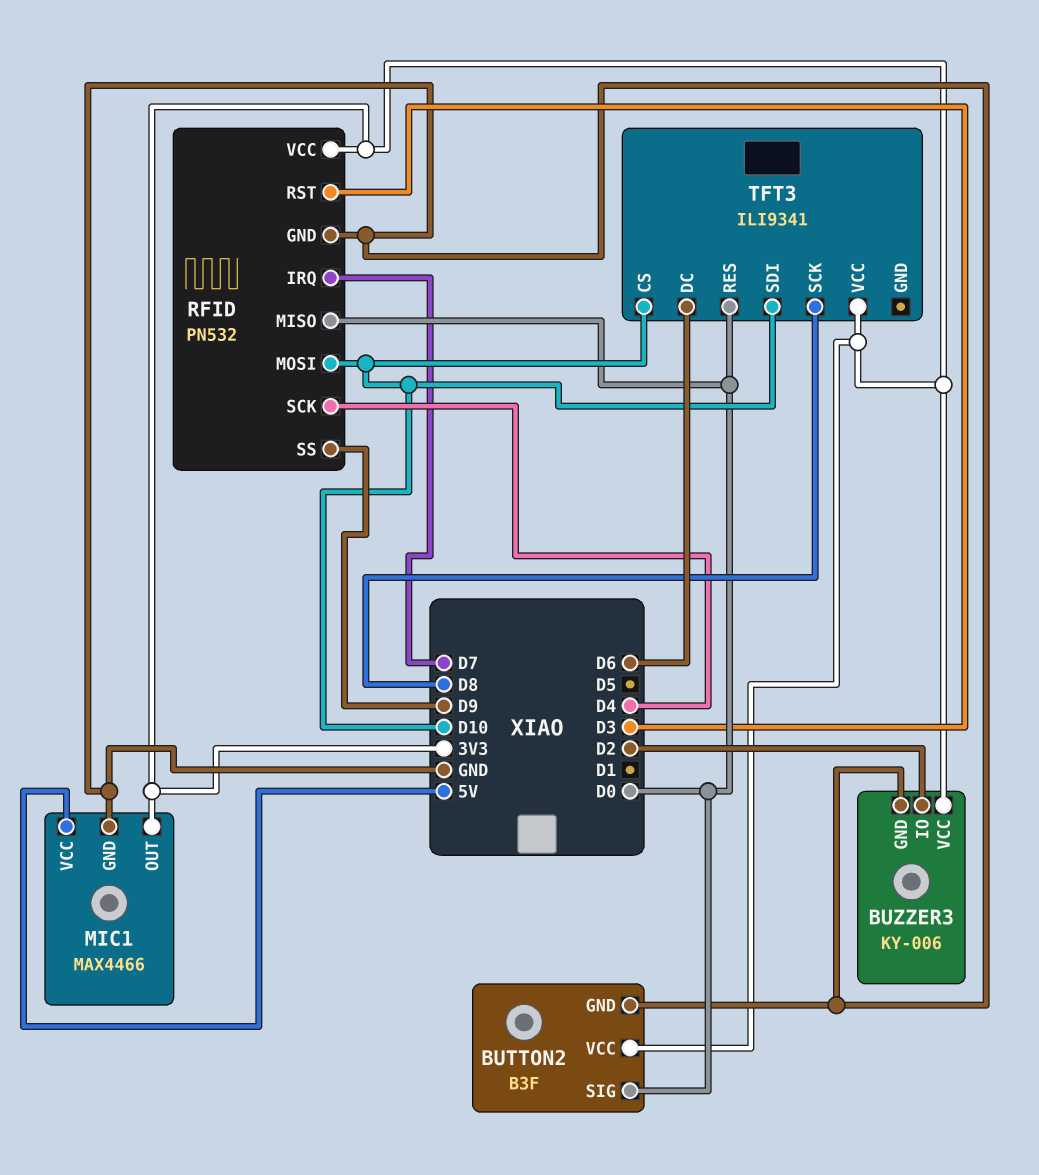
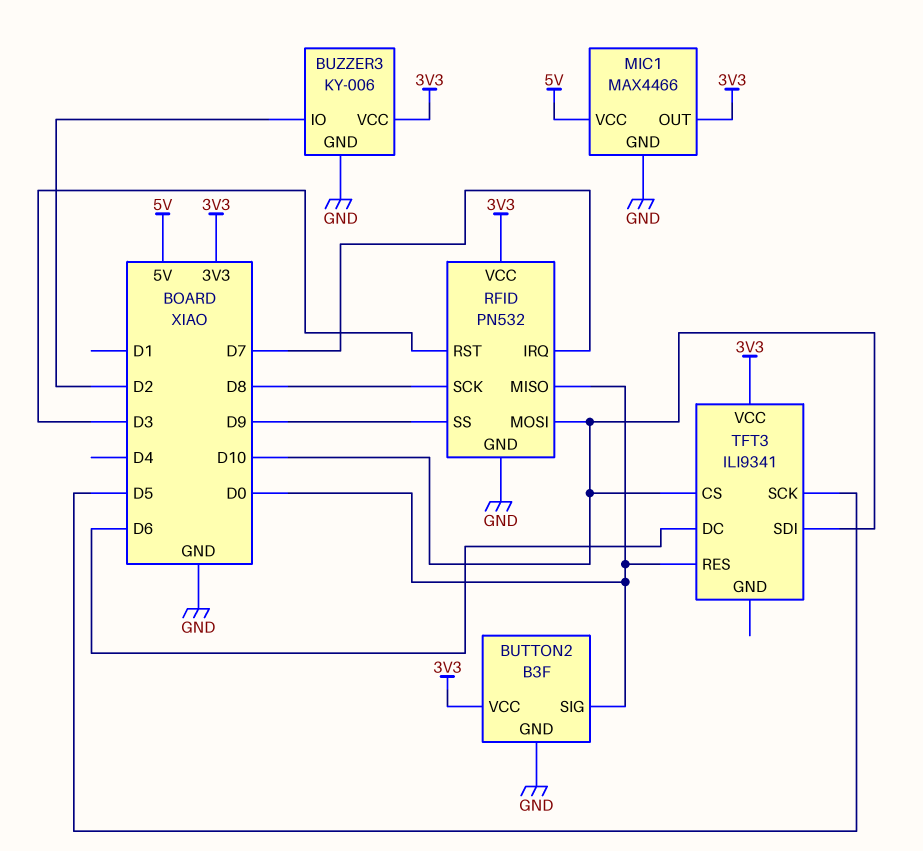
RFID pin SCK: D4 -> D8
TFT3 pin SCK: D8 -> D5

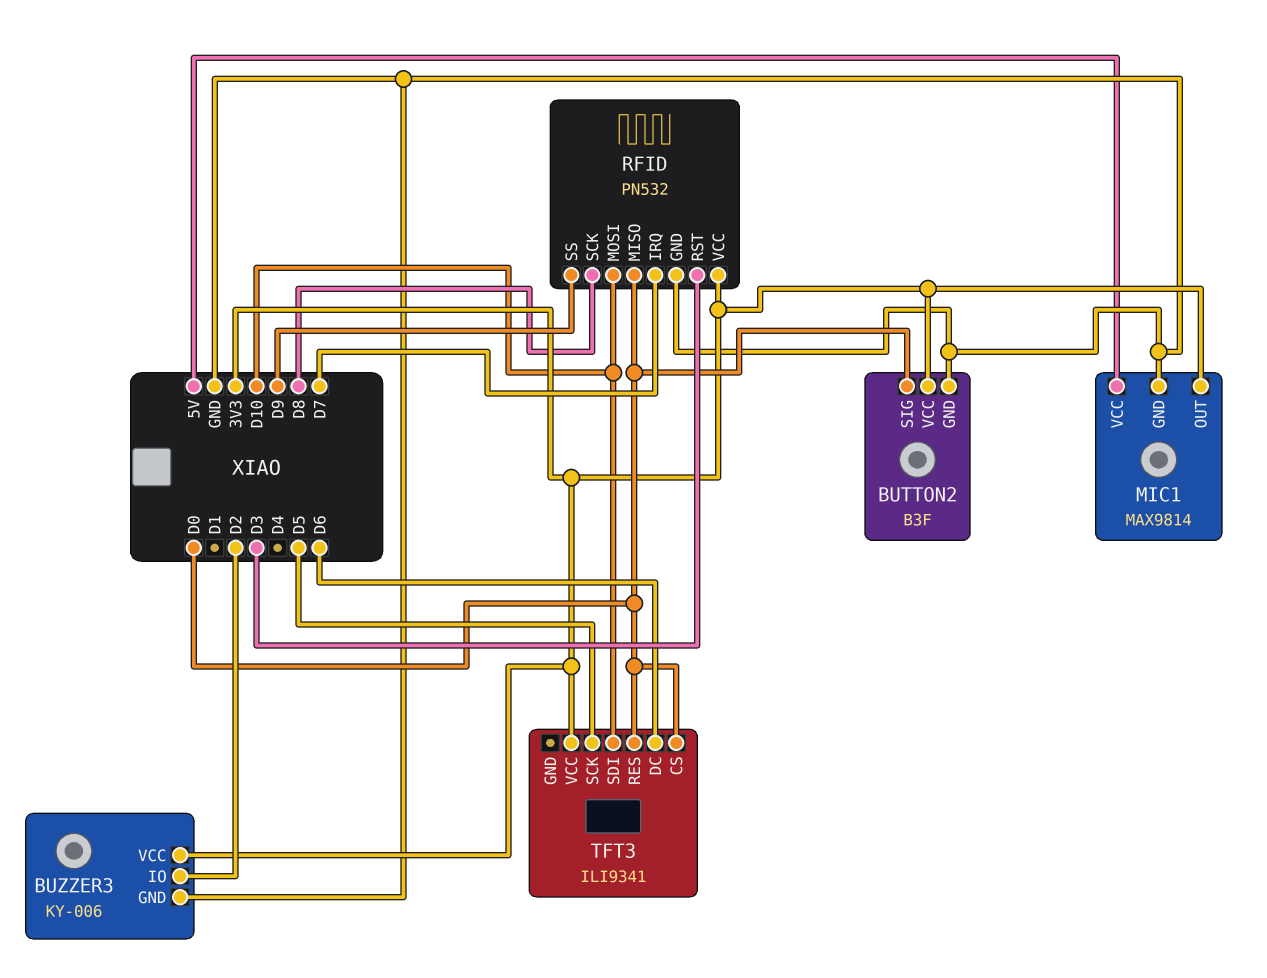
MIC1: MAX4466 -> MAX9814
TFT3 pin CS: D10 -> D0

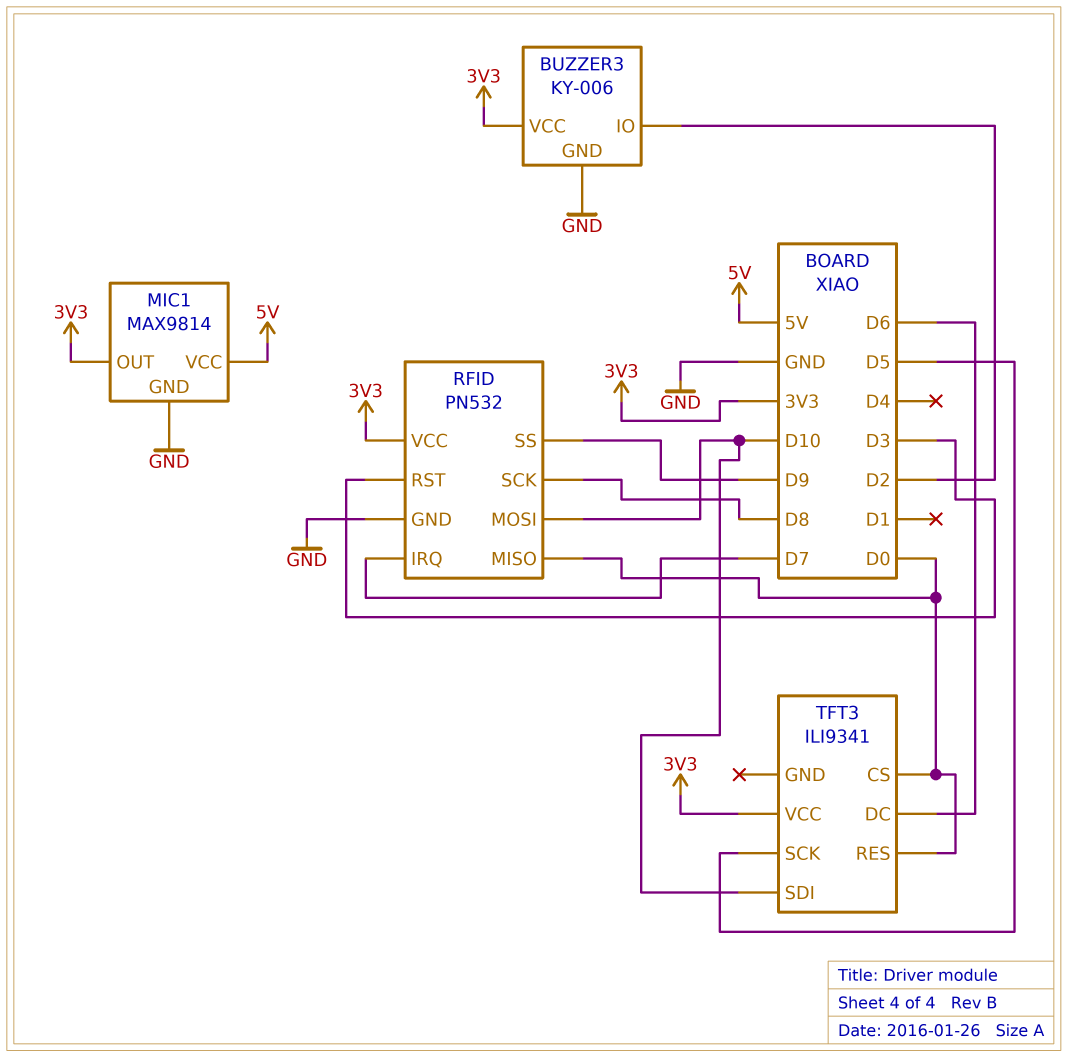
BUTTON2: B3F -> none
BUTTON2 pin GND: GND -> none
BUTTON2 pin SIG: D0 -> none
BUTTON2 pin VCC: 3V3 -> none

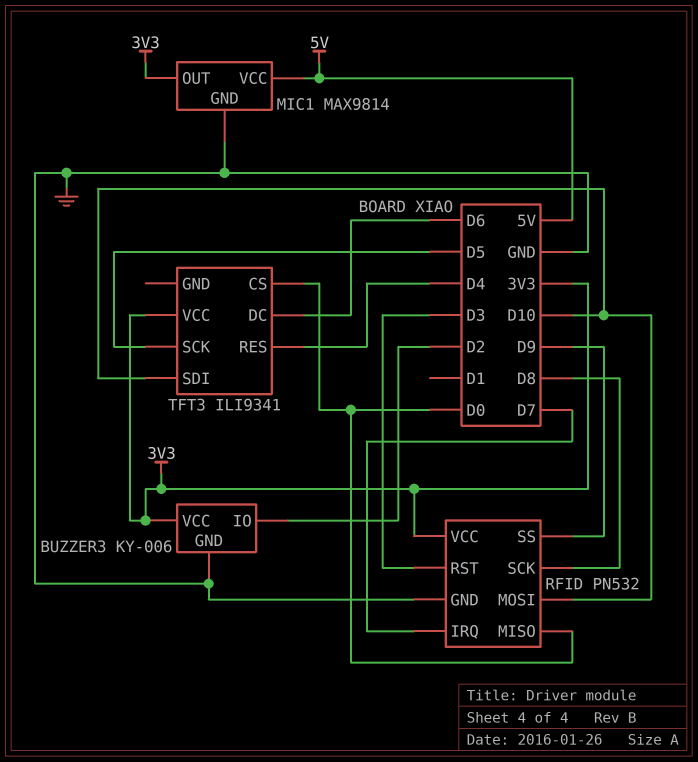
TFT3 pin RES: D0 -> D4

